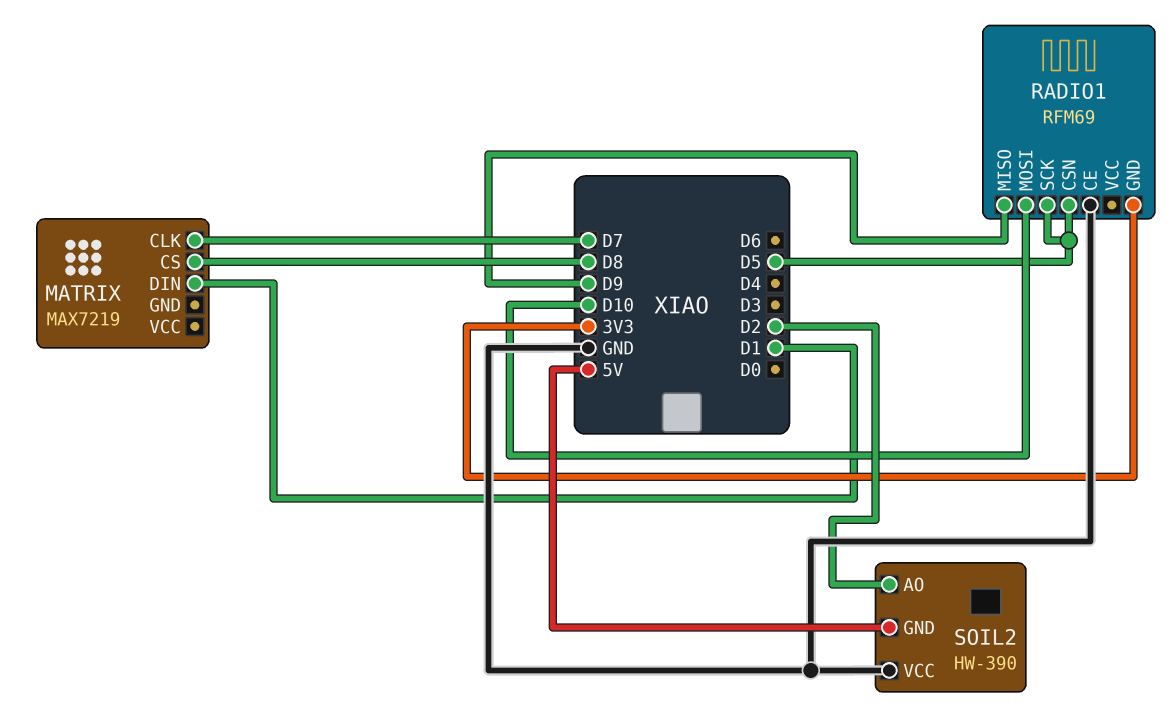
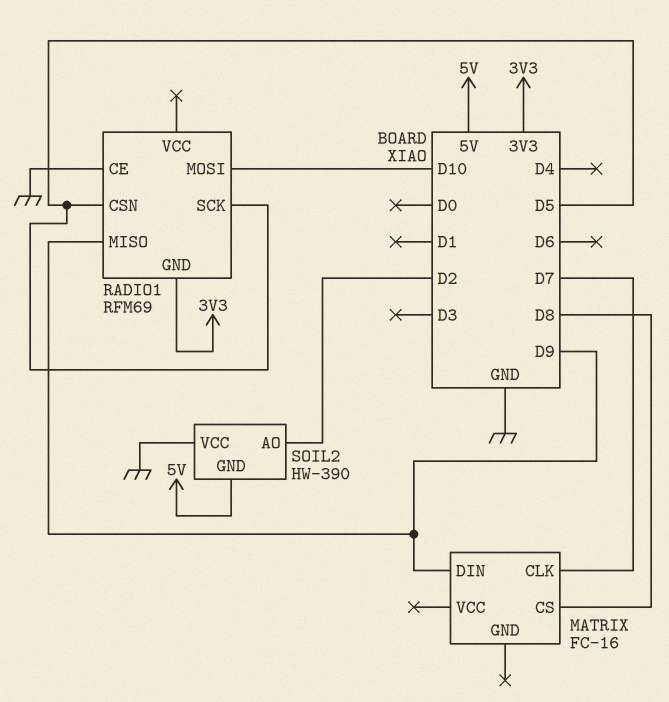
MATRIX: MAX7219 -> FC-16
MATRIX pin DIN: D1 -> D9

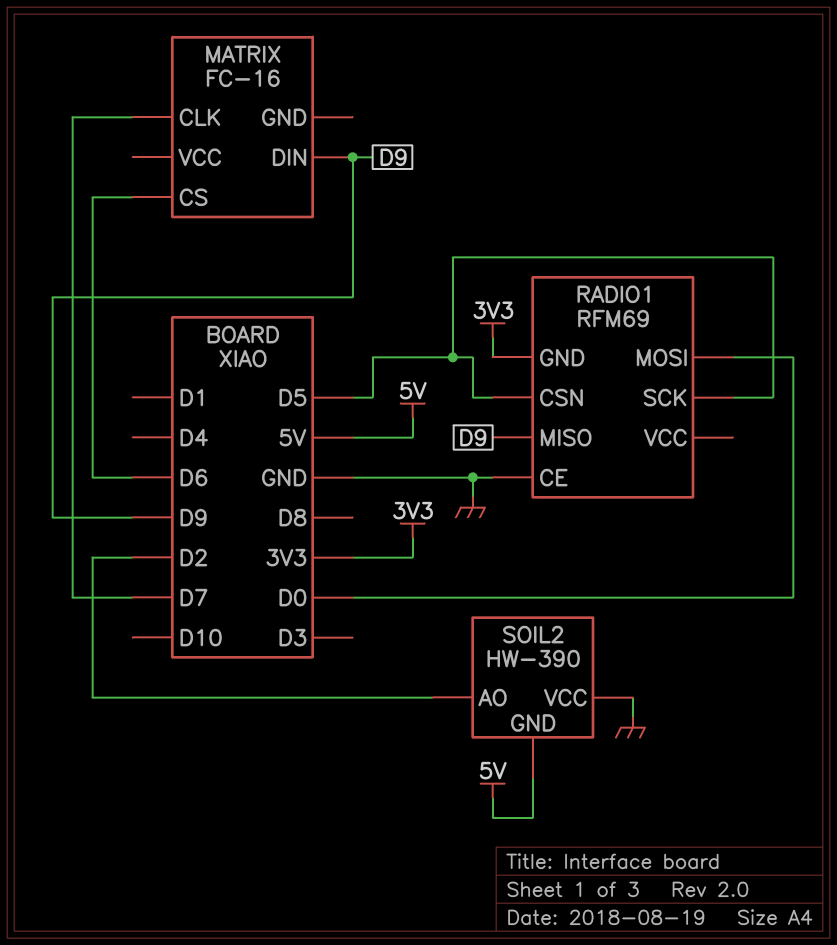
MATRIX pin CS: D8 -> D6
RADIO1 pin MOSI: D10 -> D0

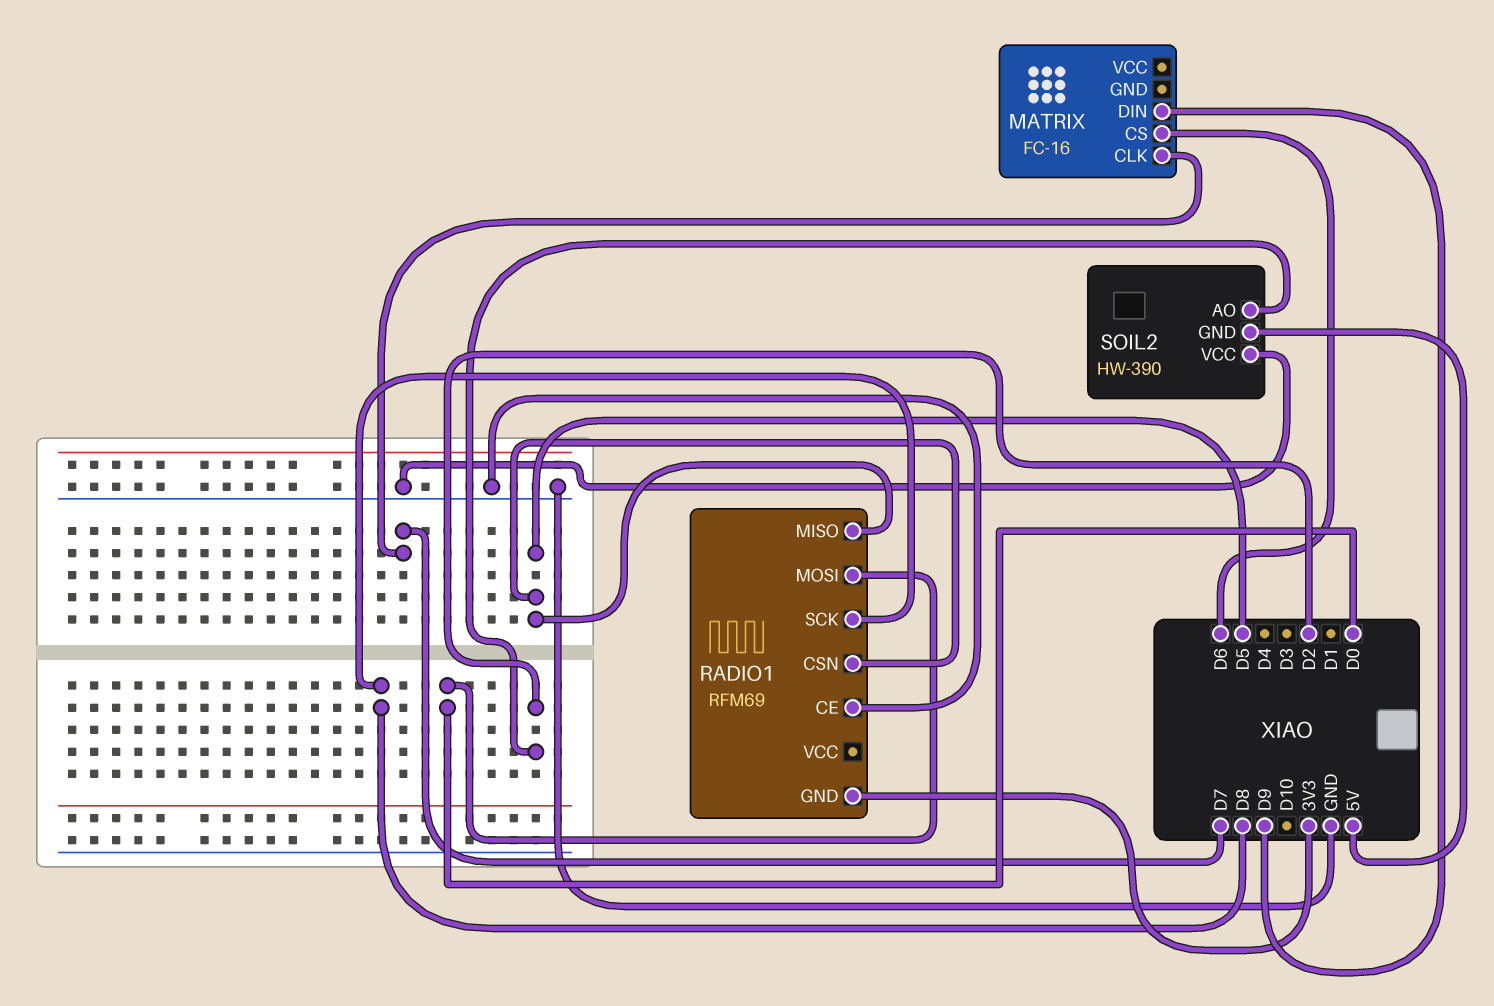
RADIO1 pin MISO: D9 -> D5
RADIO1 pin SCK: D5 -> D8

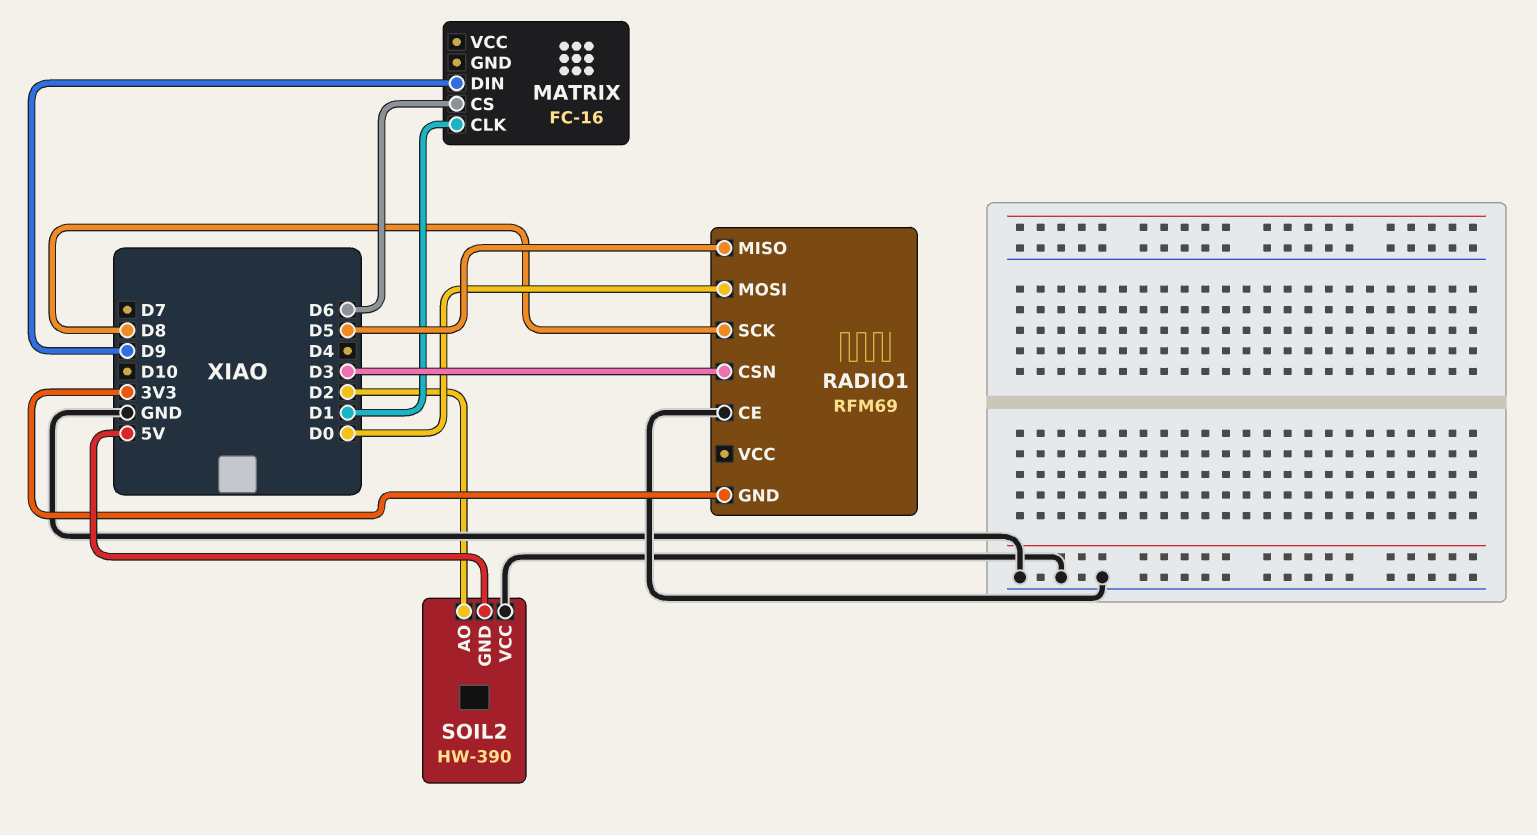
MATRIX pin CLK: D7 -> D1
RADIO1 pin CSN: D5 -> D3

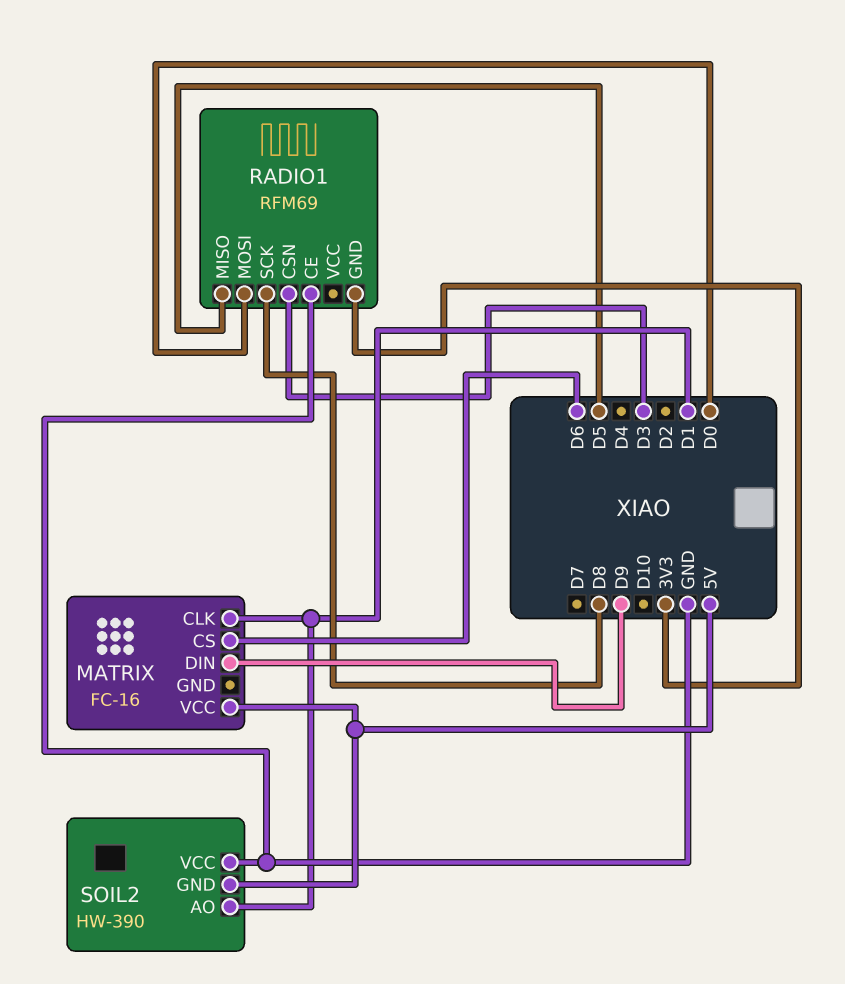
MATRIX pin VCC: none -> 5V
SOIL2 pin AO: D2 -> D1

